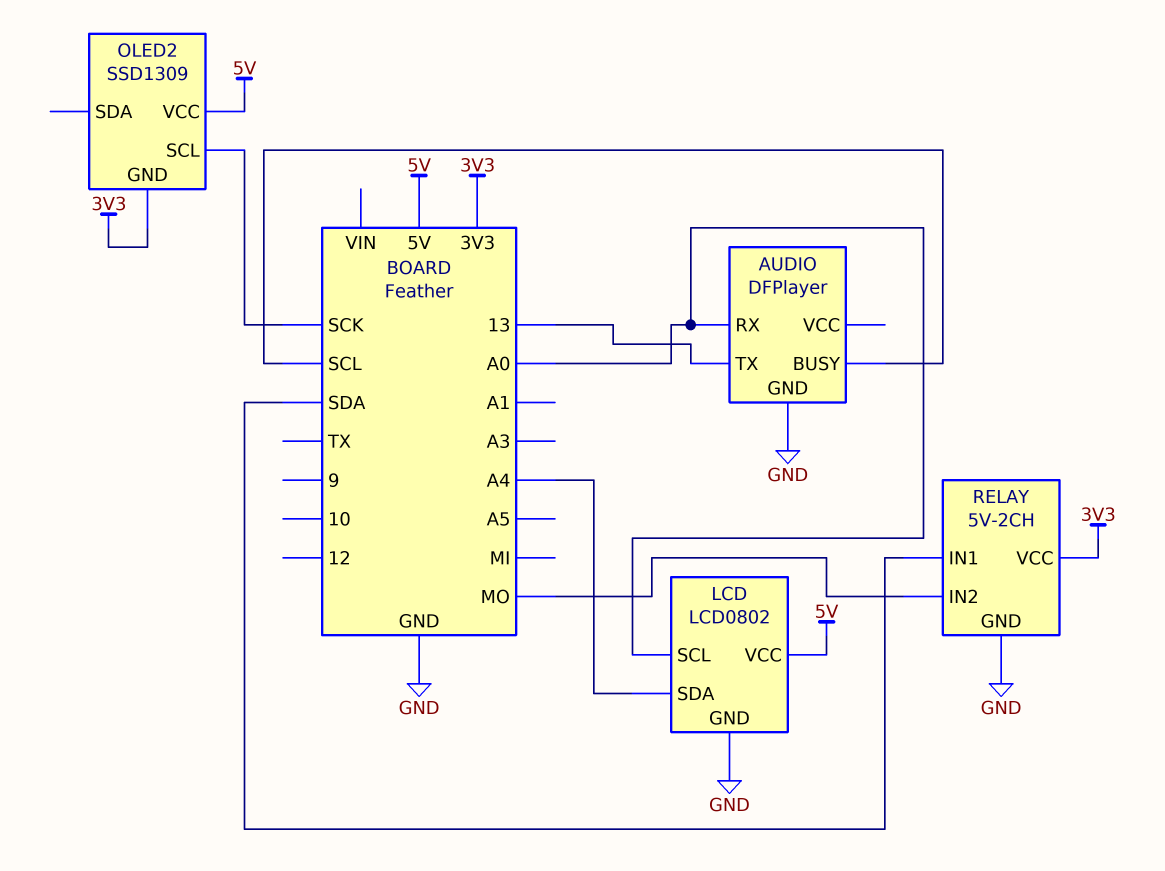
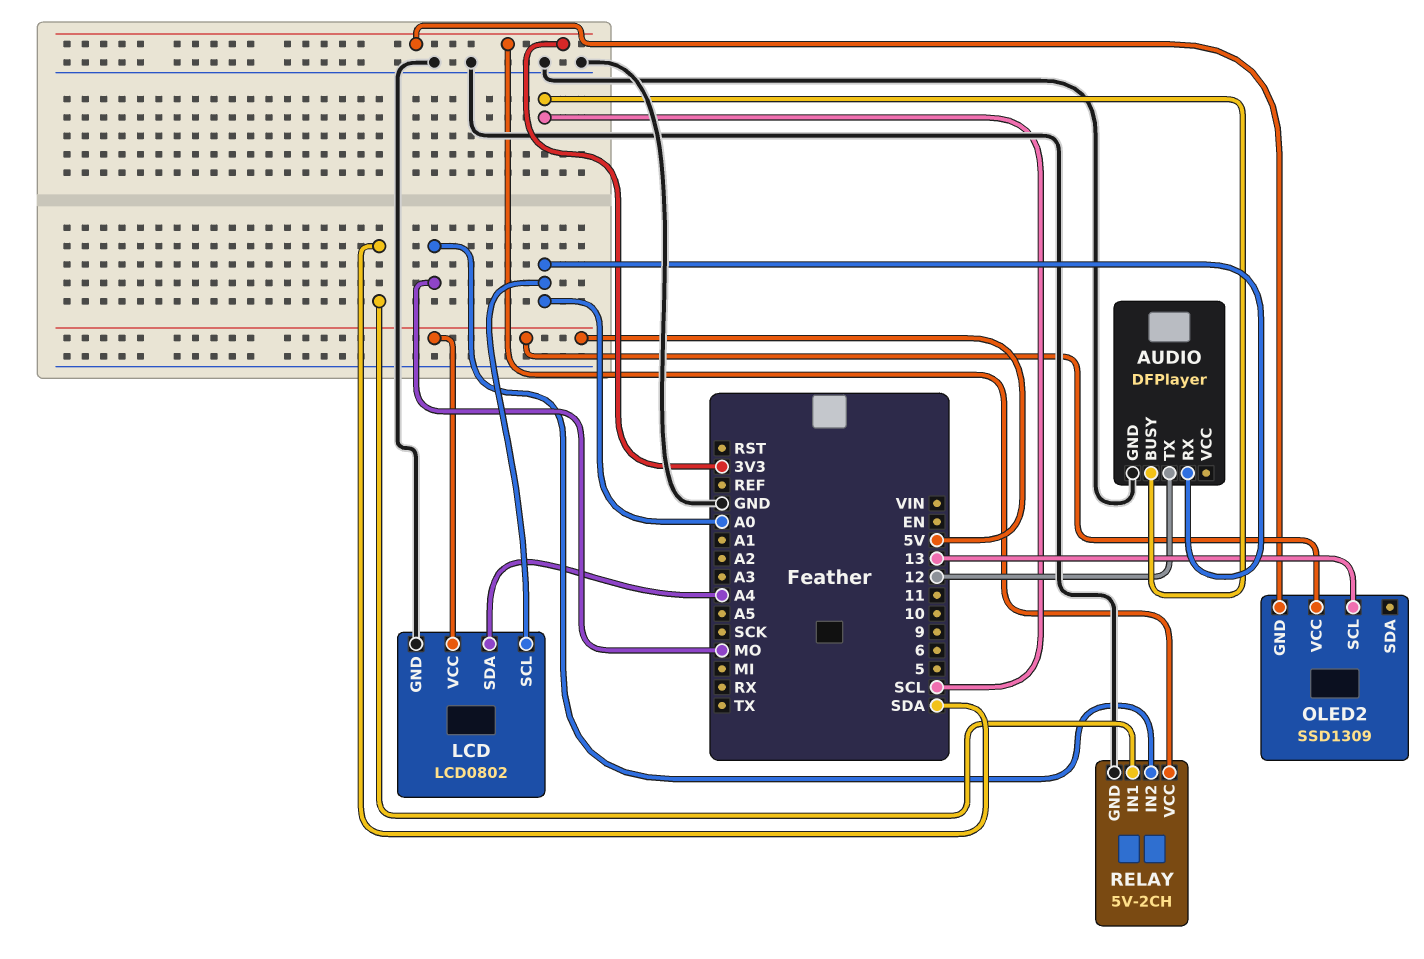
AUDIO pin TX: 13 -> 12
OLED2 pin SCL: SCK -> 13

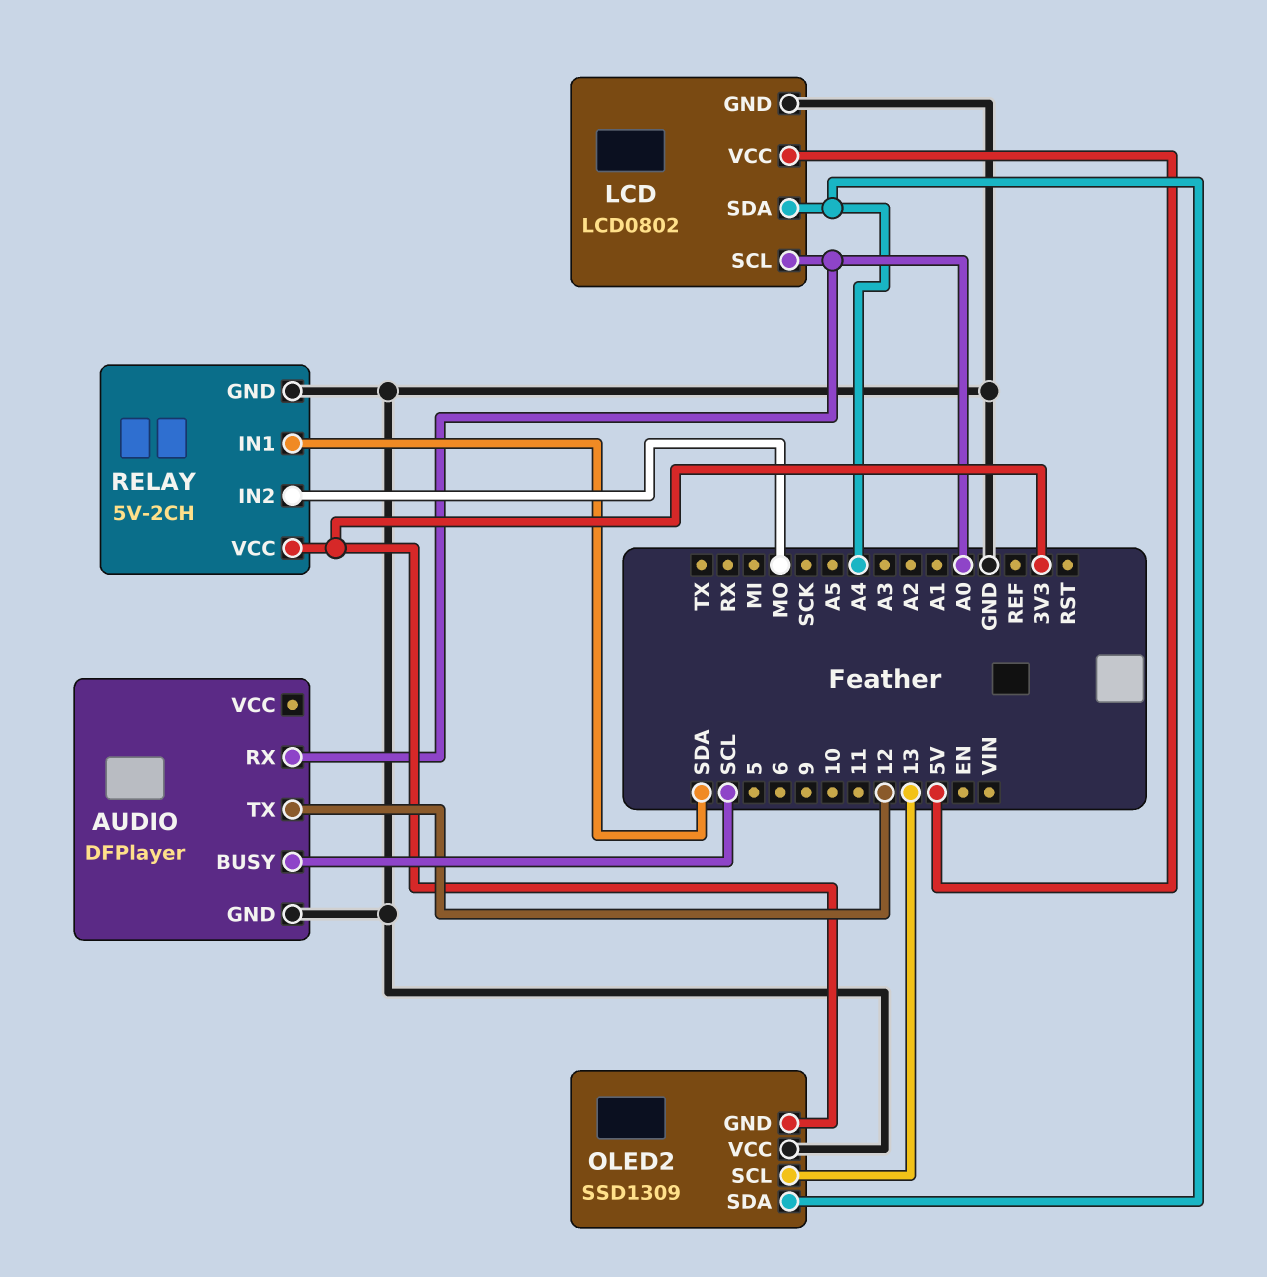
OLED2 pin SDA: none -> A4
OLED2 pin VCC: 5V -> GND

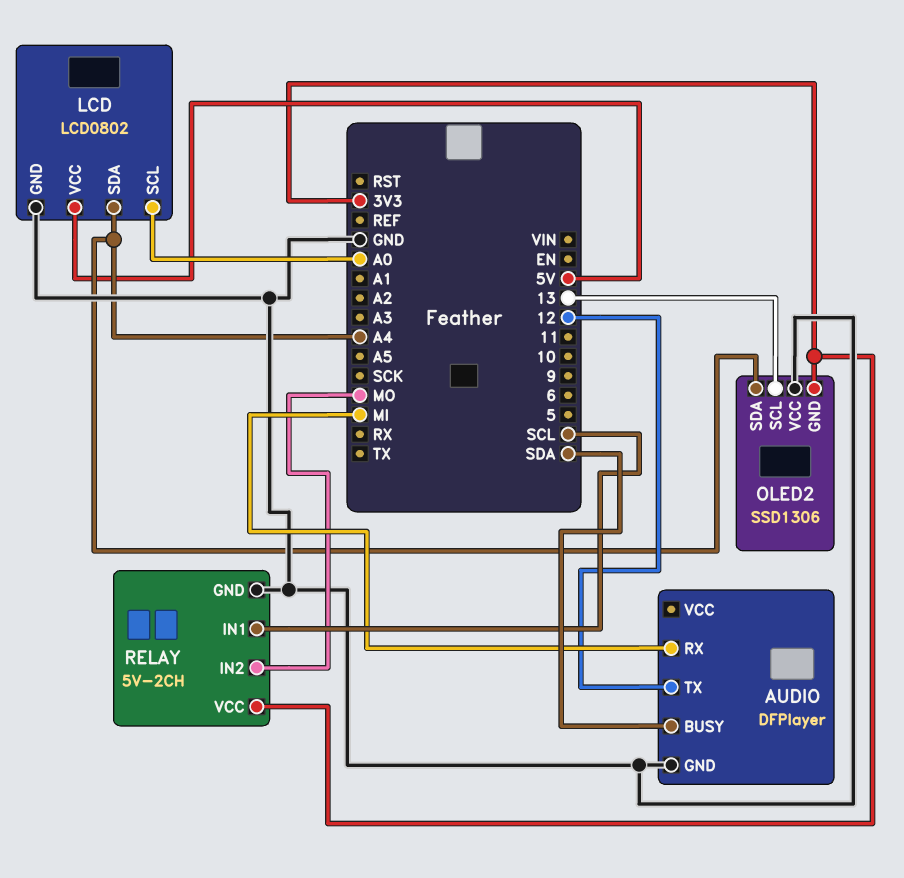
AUDIO pin BUSY: SCL -> SDA
AUDIO pin RX: A0 -> MI
OLED2: SSD1309 -> SSD1306
RELAY pin IN1: SDA -> SCL

